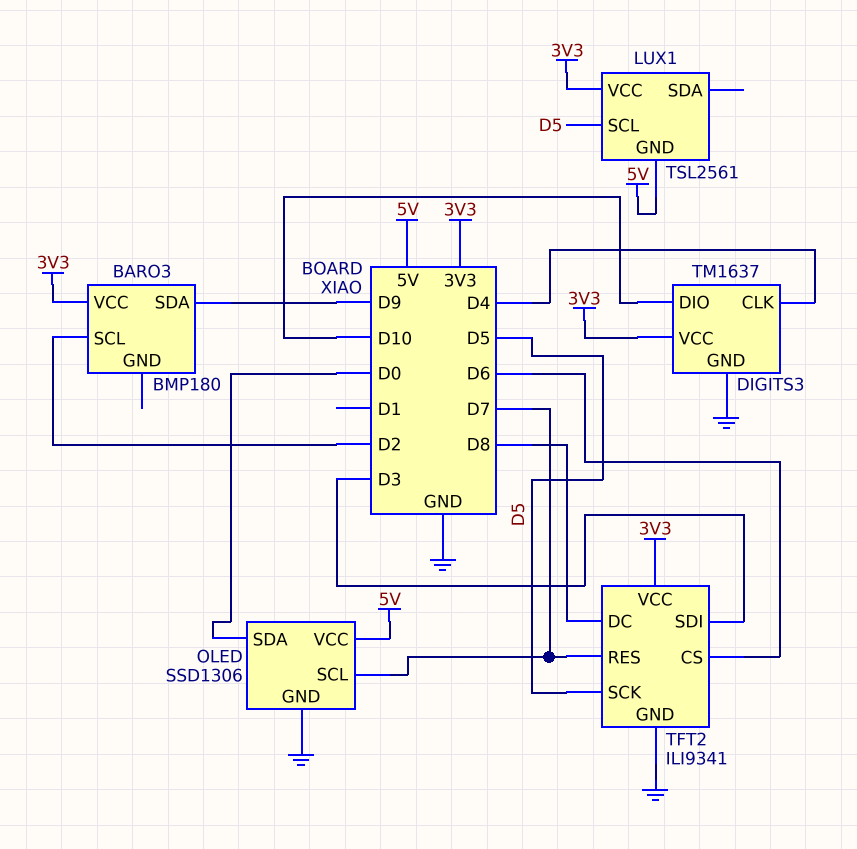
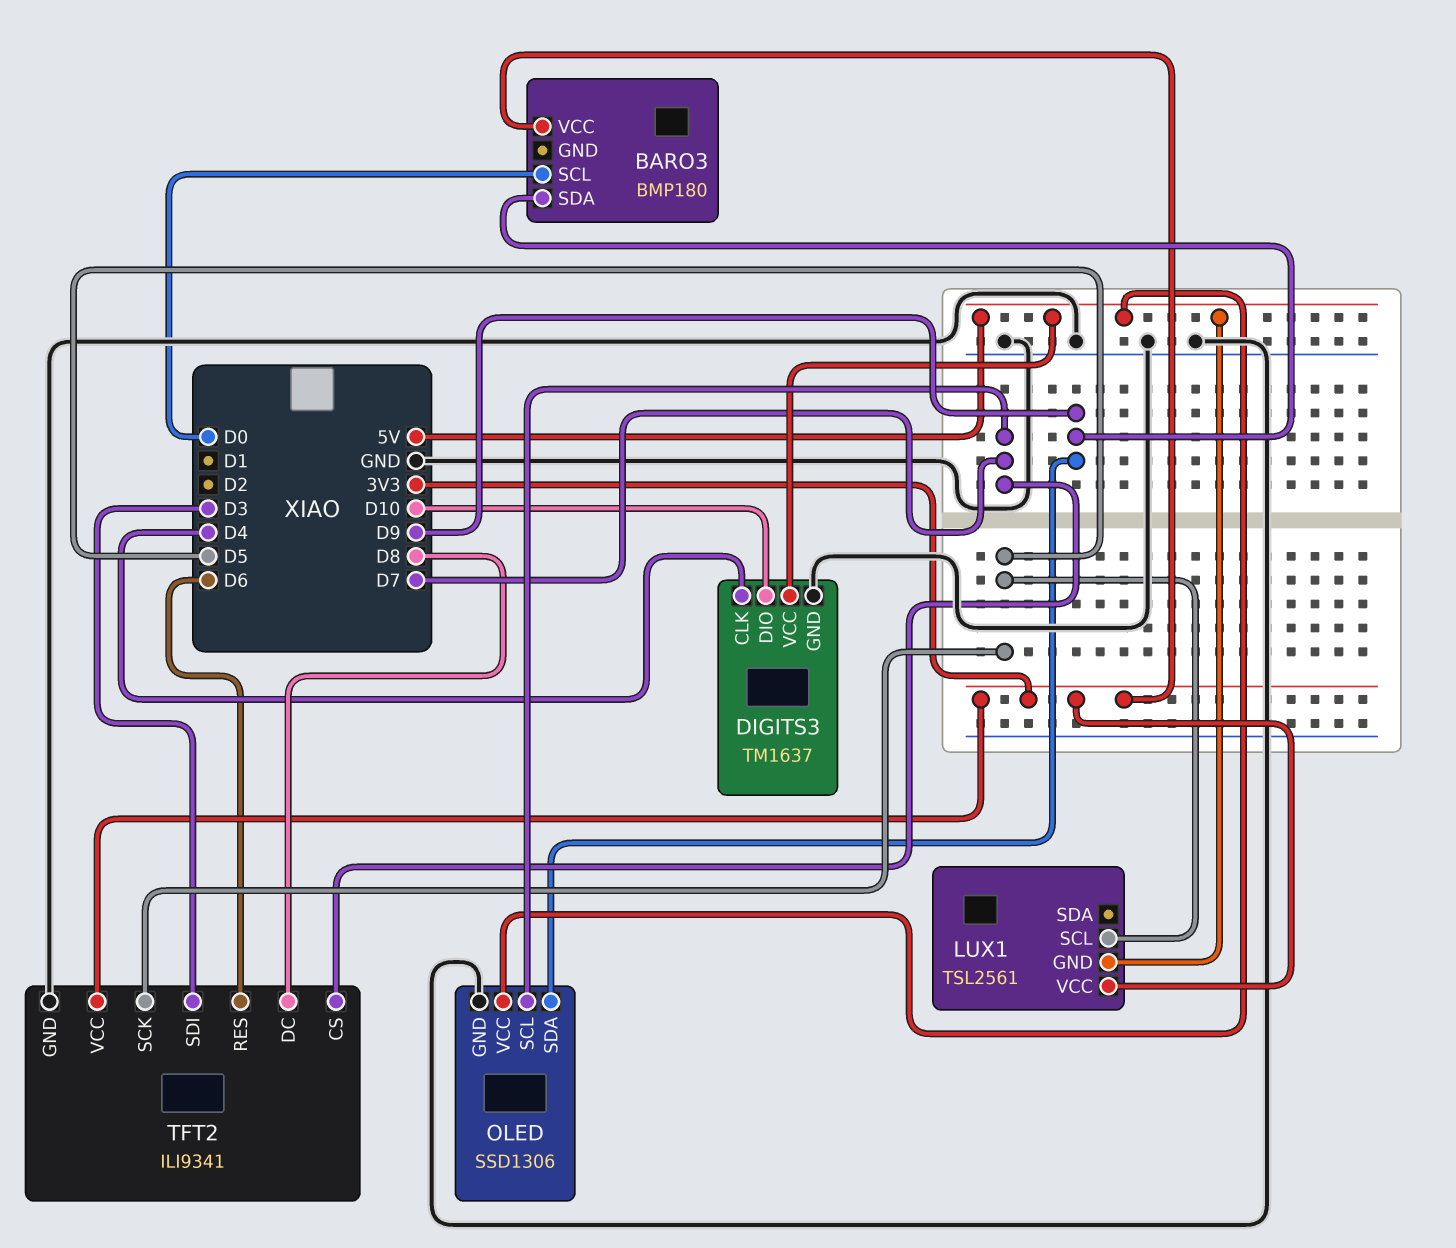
BARO3 pin SCL: D2 -> D0
DIGITS3 pin VCC: 3V3 -> 5V
OLED pin SDA: D0 -> D9
TFT2 pin CS: D6 -> D7
TFT2 pin RES: D7 -> D6

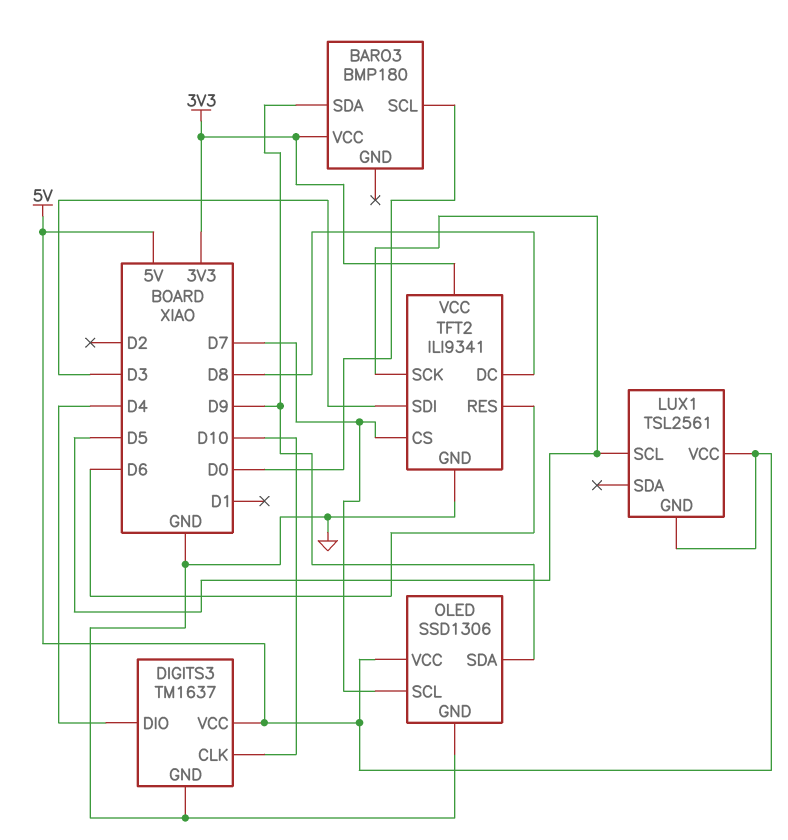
DIGITS3 pin CLK: D4 -> D10
DIGITS3 pin DIO: D10 -> D4
LUX1 pin VCC: 3V3 -> 5V

